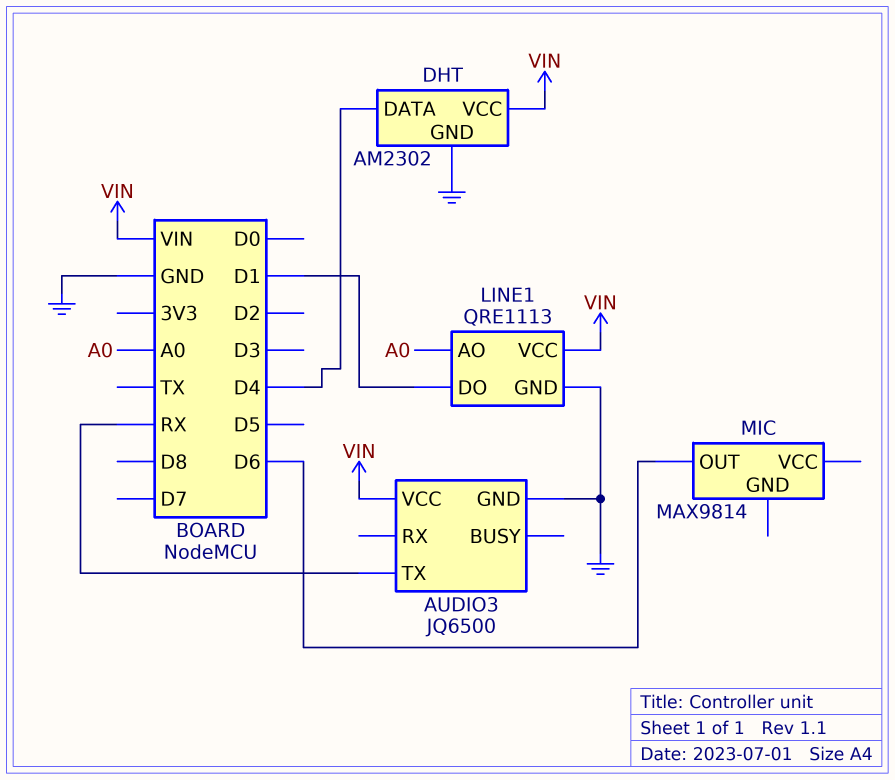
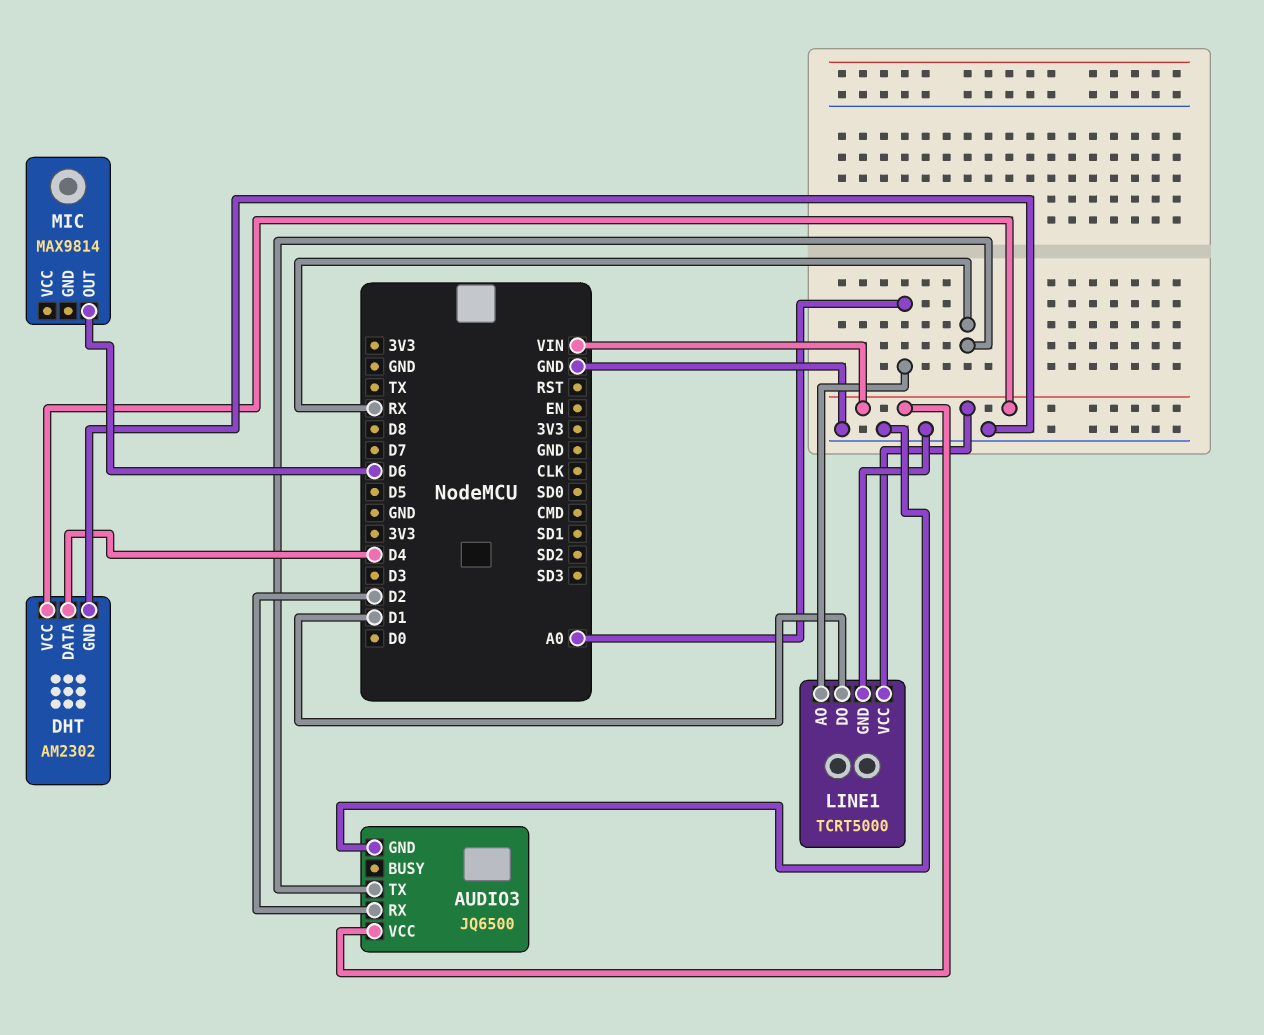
AUDIO3 pin RX: none -> D2
LINE1: QRE1113 -> TCRT5000

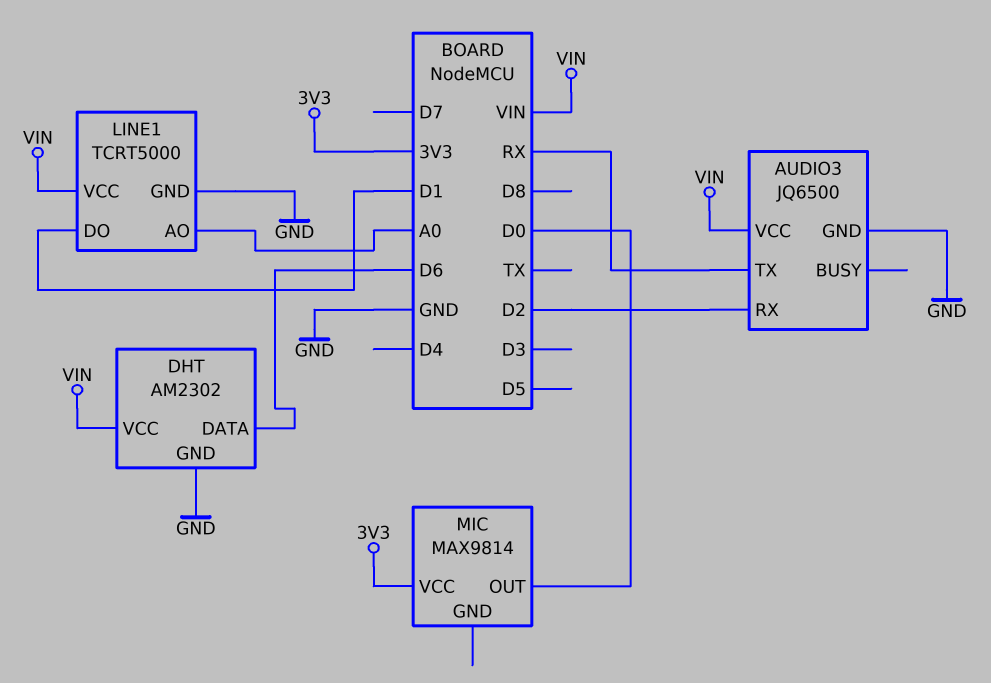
DHT pin DATA: D4 -> D6
MIC pin OUT: D6 -> D0
MIC pin VCC: none -> 3V3

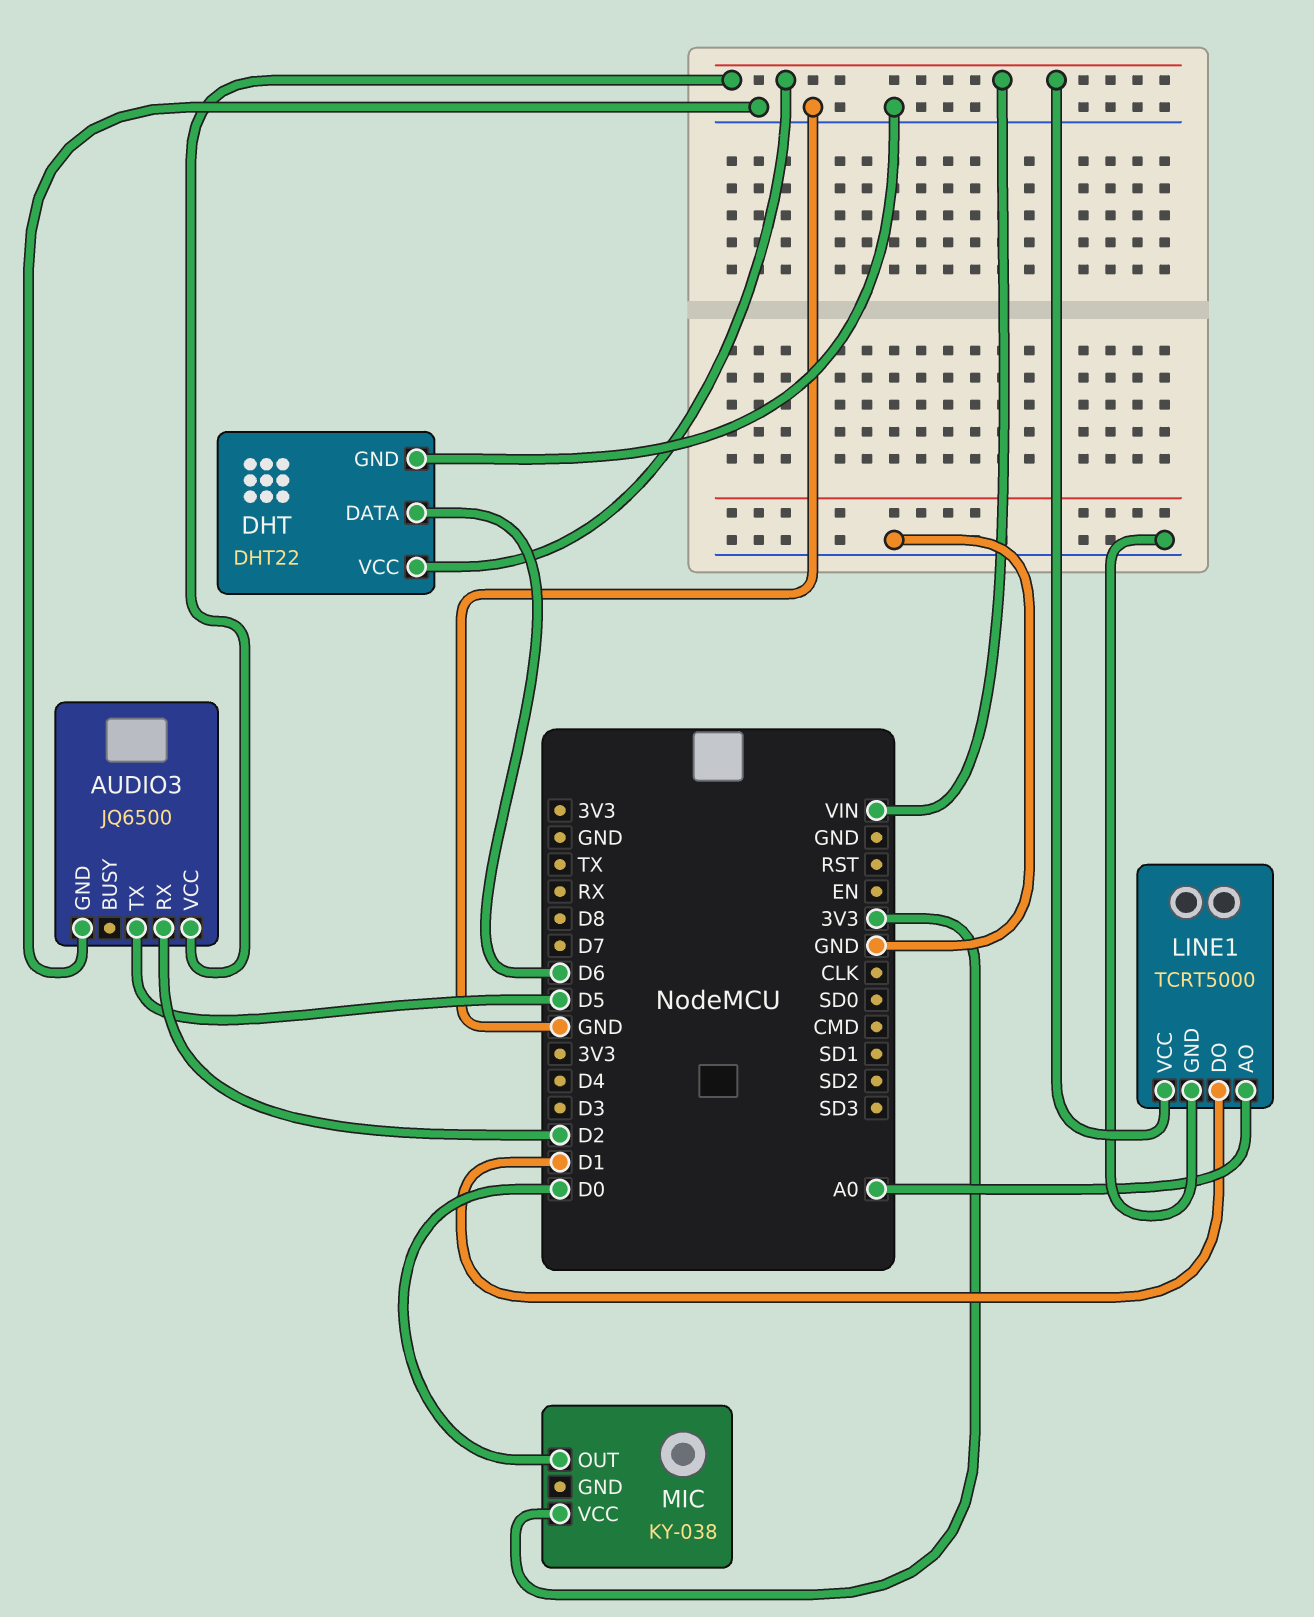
AUDIO3 pin TX: RX -> D5
DHT: AM2302 -> DHT22
MIC: MAX9814 -> KY-038

